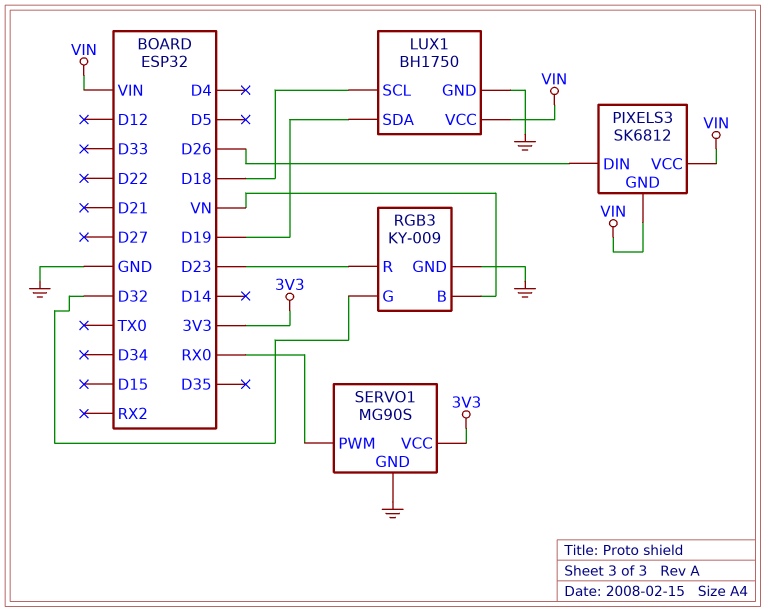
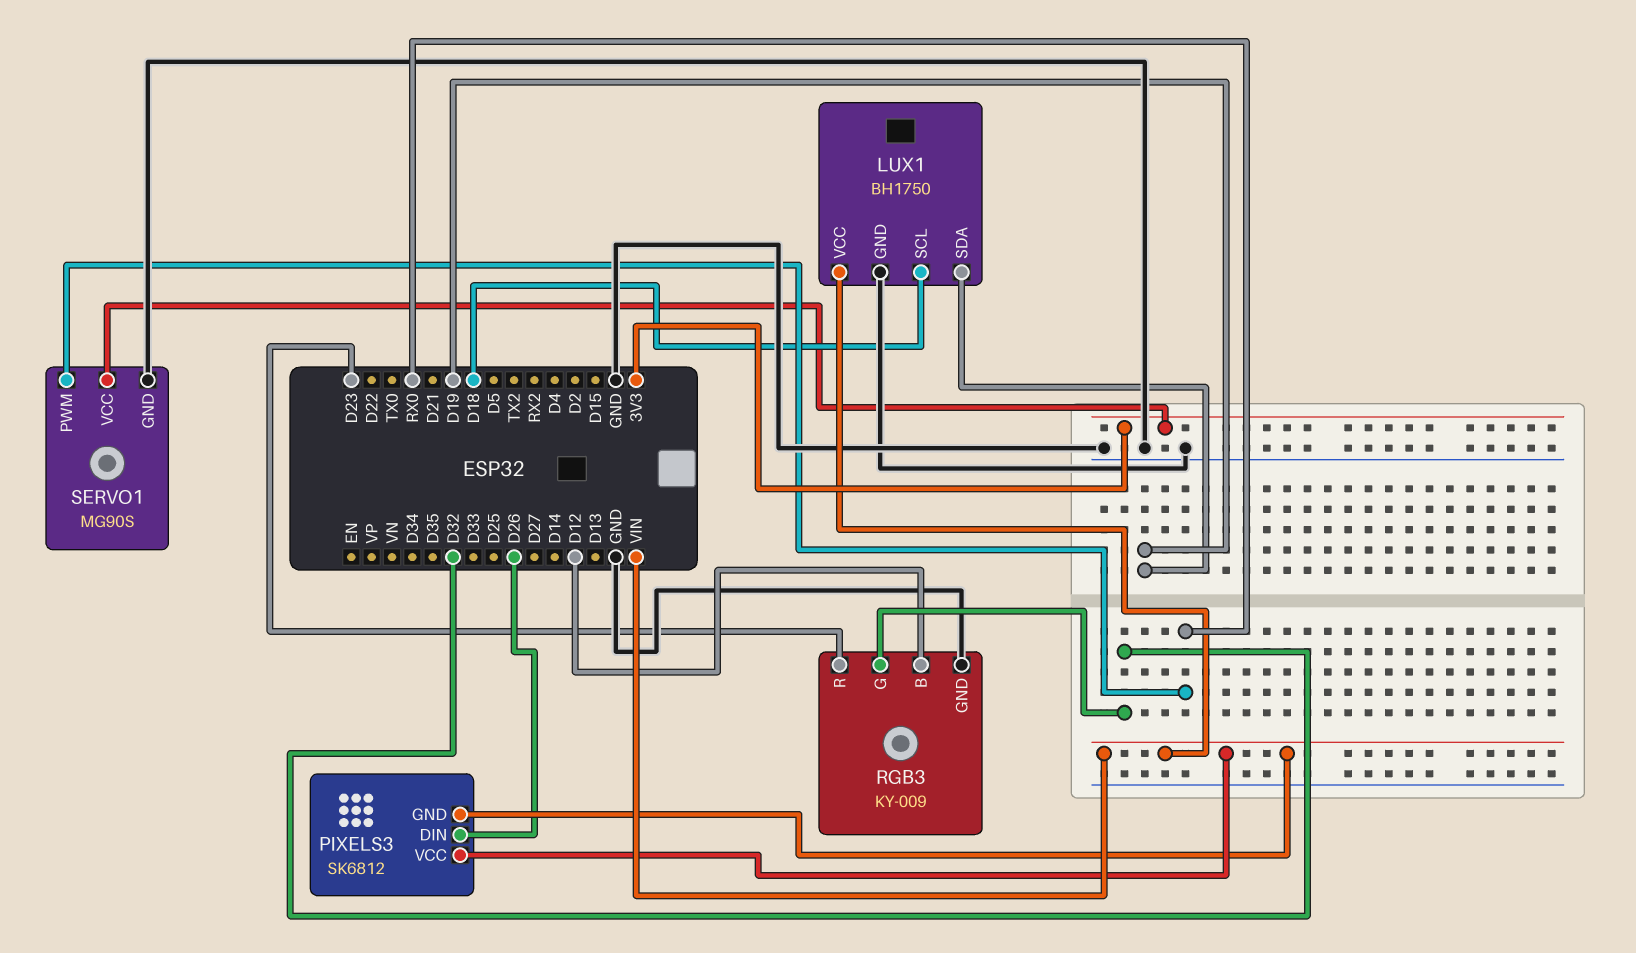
RGB3 pin B: VN -> D12

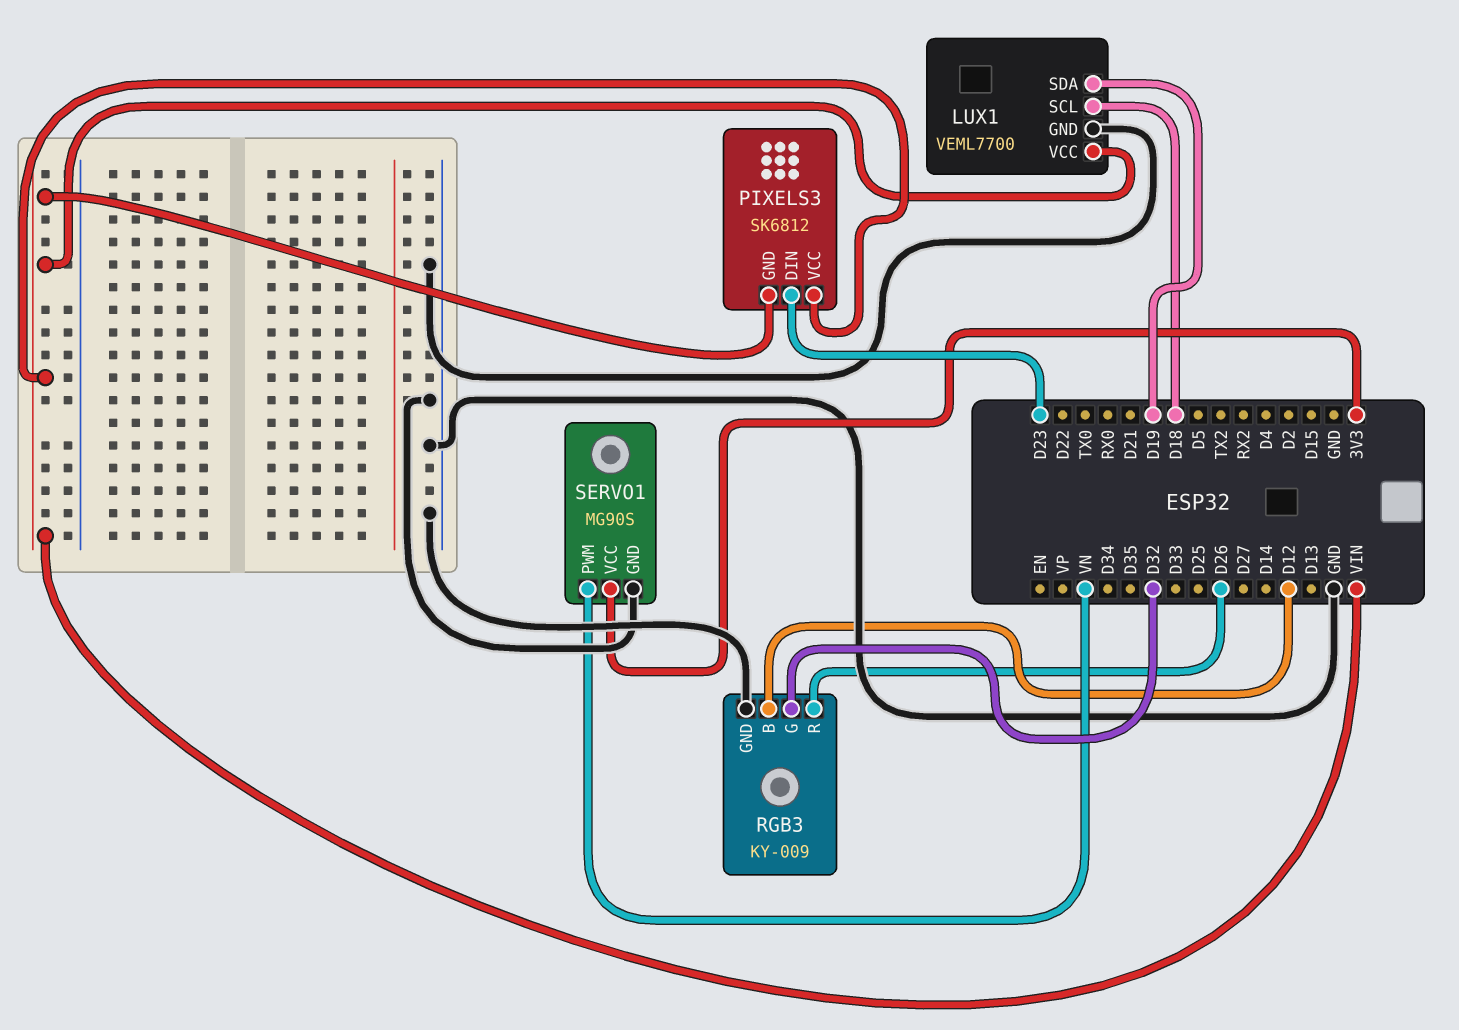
LUX1: BH1750 -> VEML7700
PIXELS3 pin DIN: D26 -> D23
RGB3 pin R: D23 -> D26
SERVO1 pin PWM: RX0 -> VN

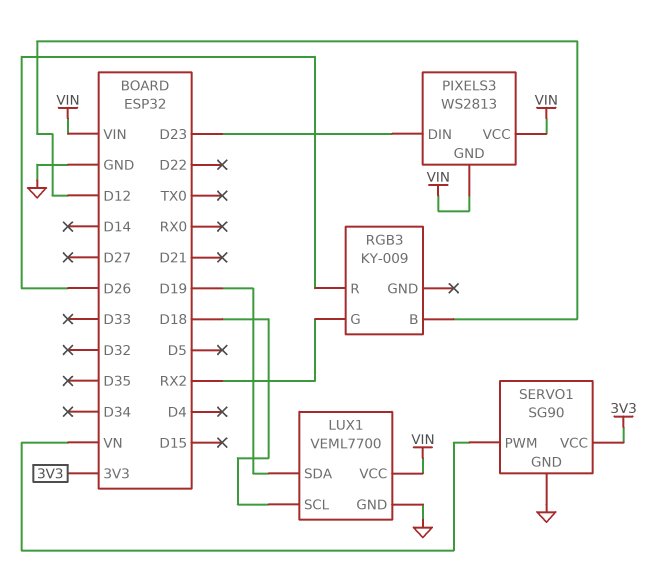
PIXELS3: SK6812 -> WS2813
RGB3 pin G: D32 -> RX2
RGB3 pin GND: GND -> none
SERVO1: MG90S -> SG90

